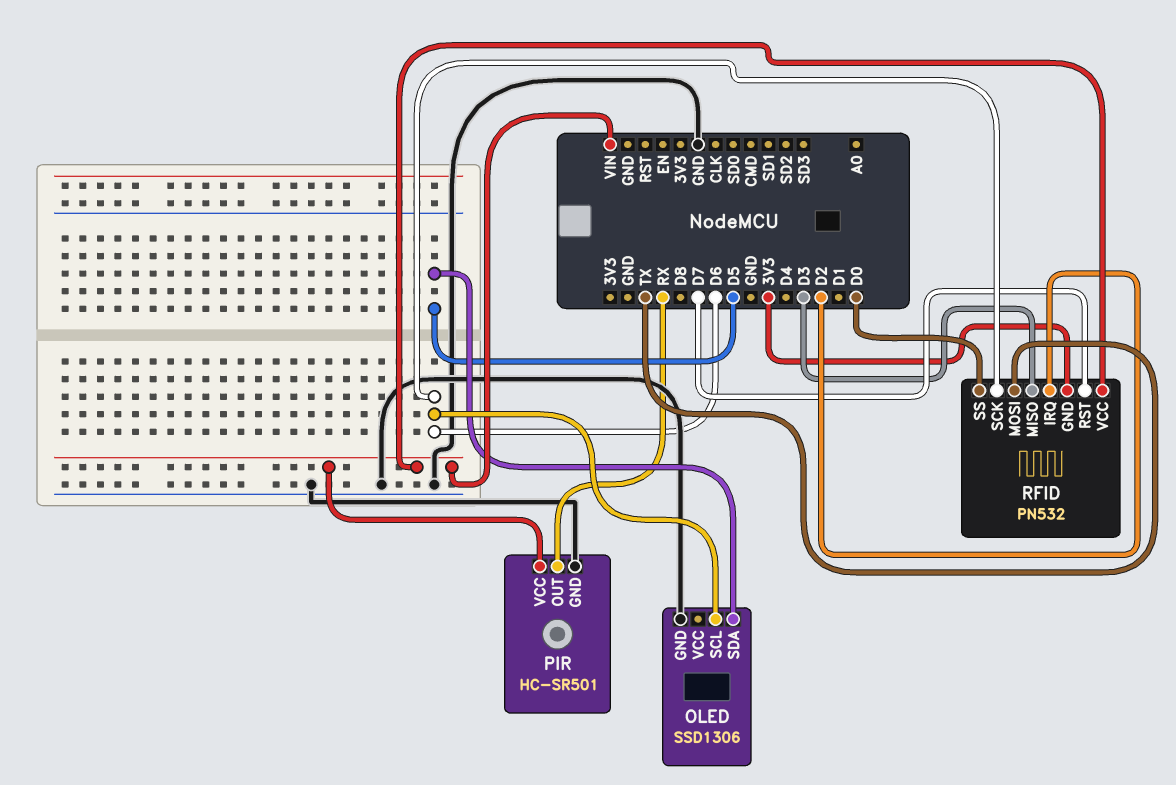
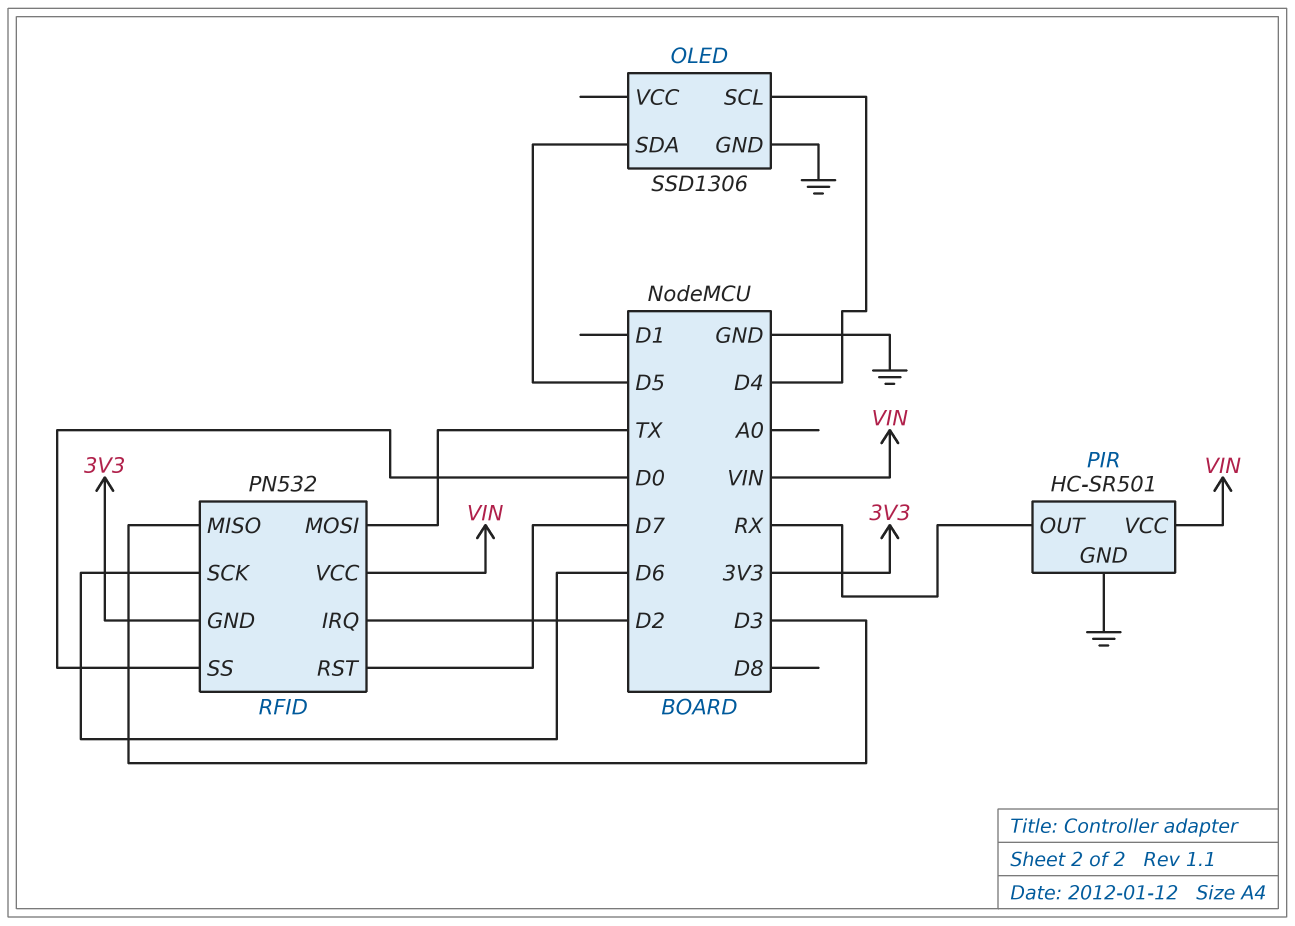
OLED pin SCL: D6 -> D4

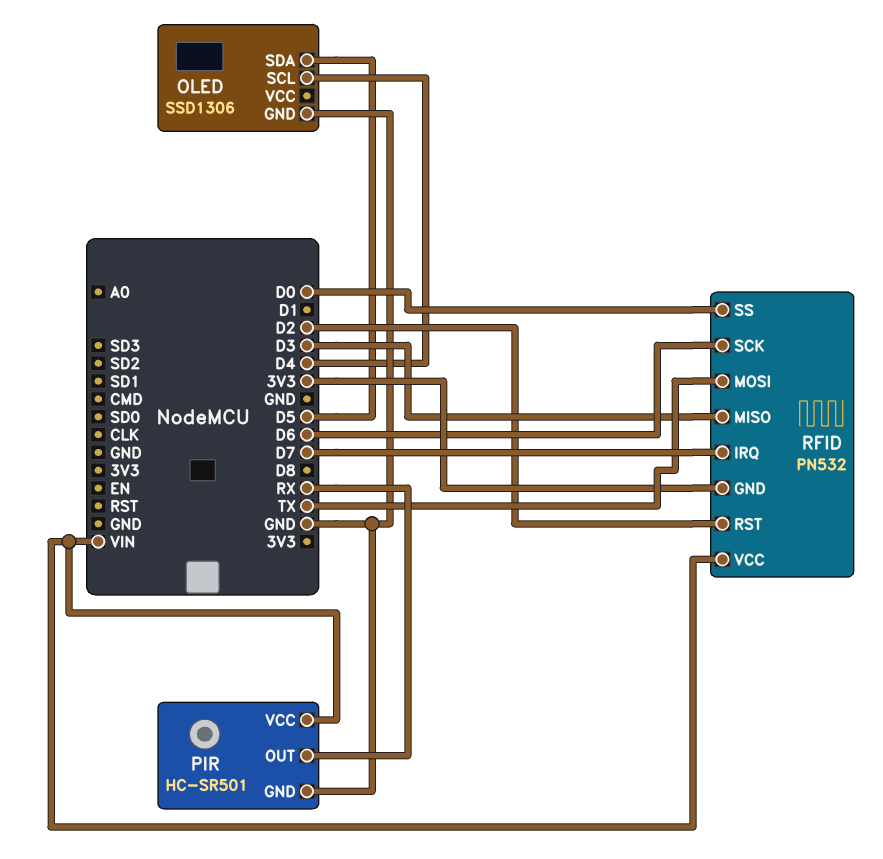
RFID pin IRQ: D2 -> D7
RFID pin RST: D7 -> D2

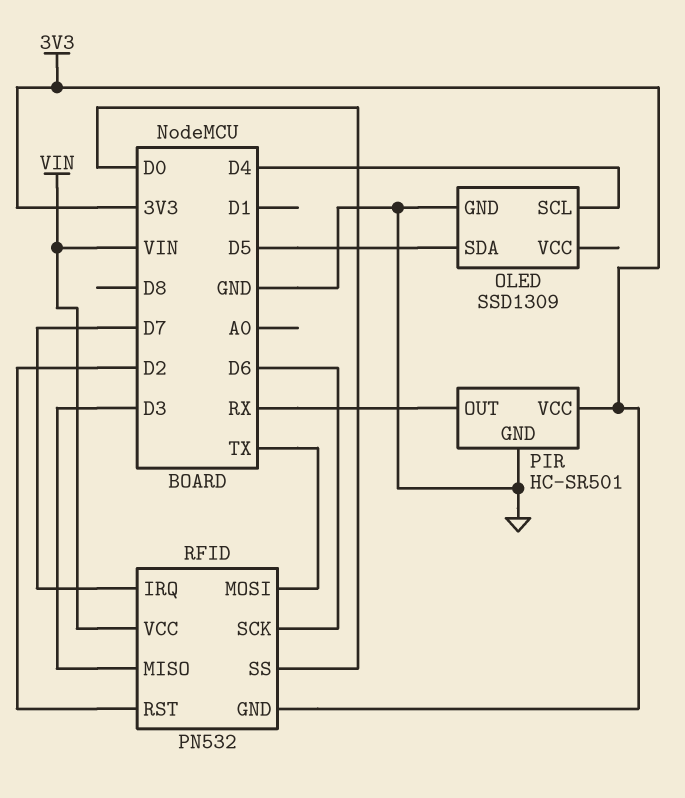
OLED: SSD1306 -> SSD1309
PIR pin VCC: VIN -> 3V3

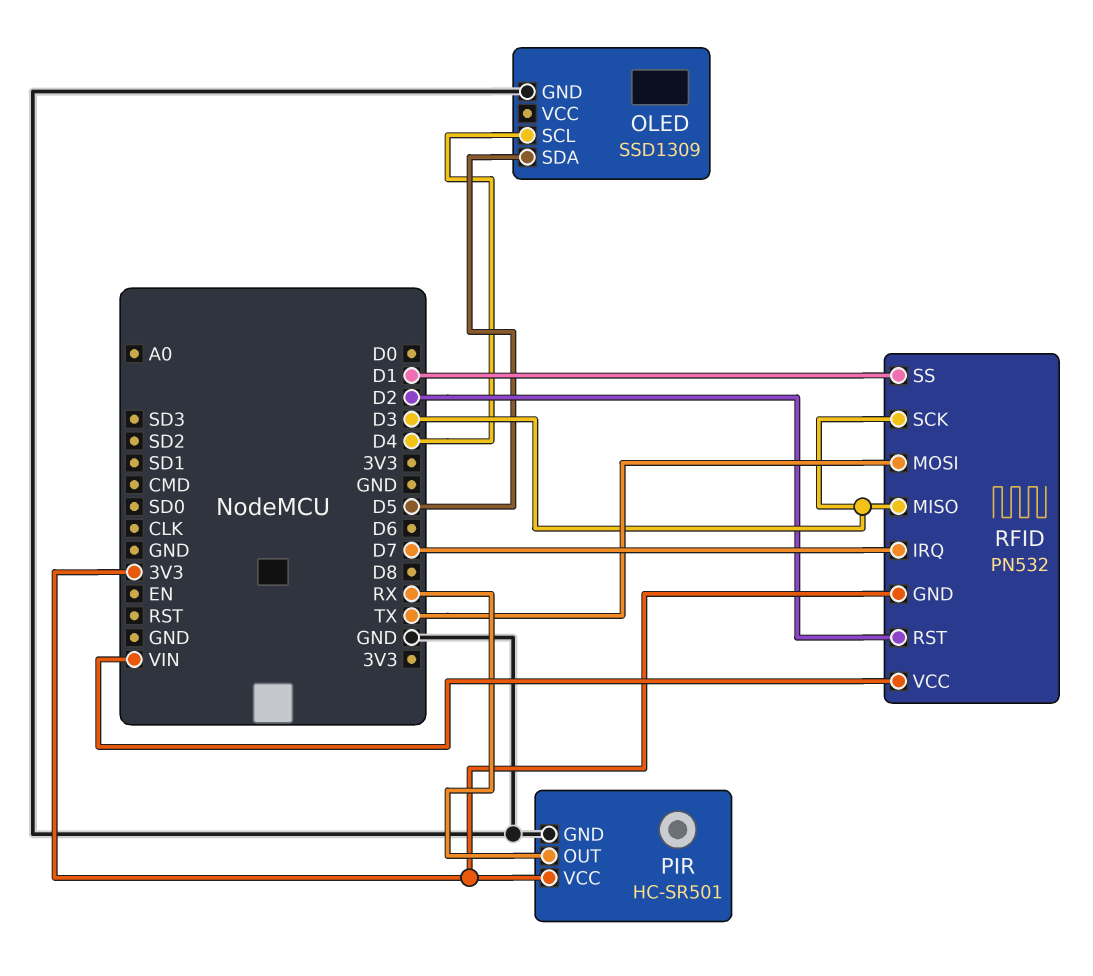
RFID pin SCK: D6 -> D3
RFID pin SS: D0 -> D1

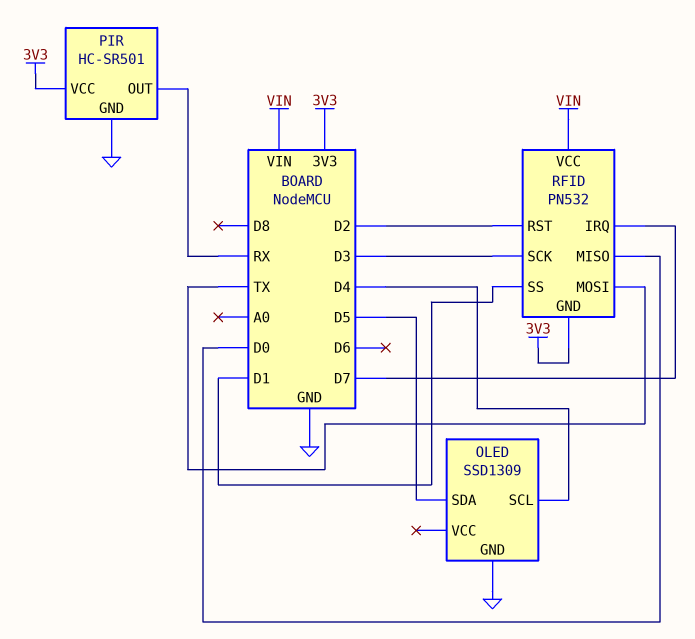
RFID pin MISO: D3 -> D0

